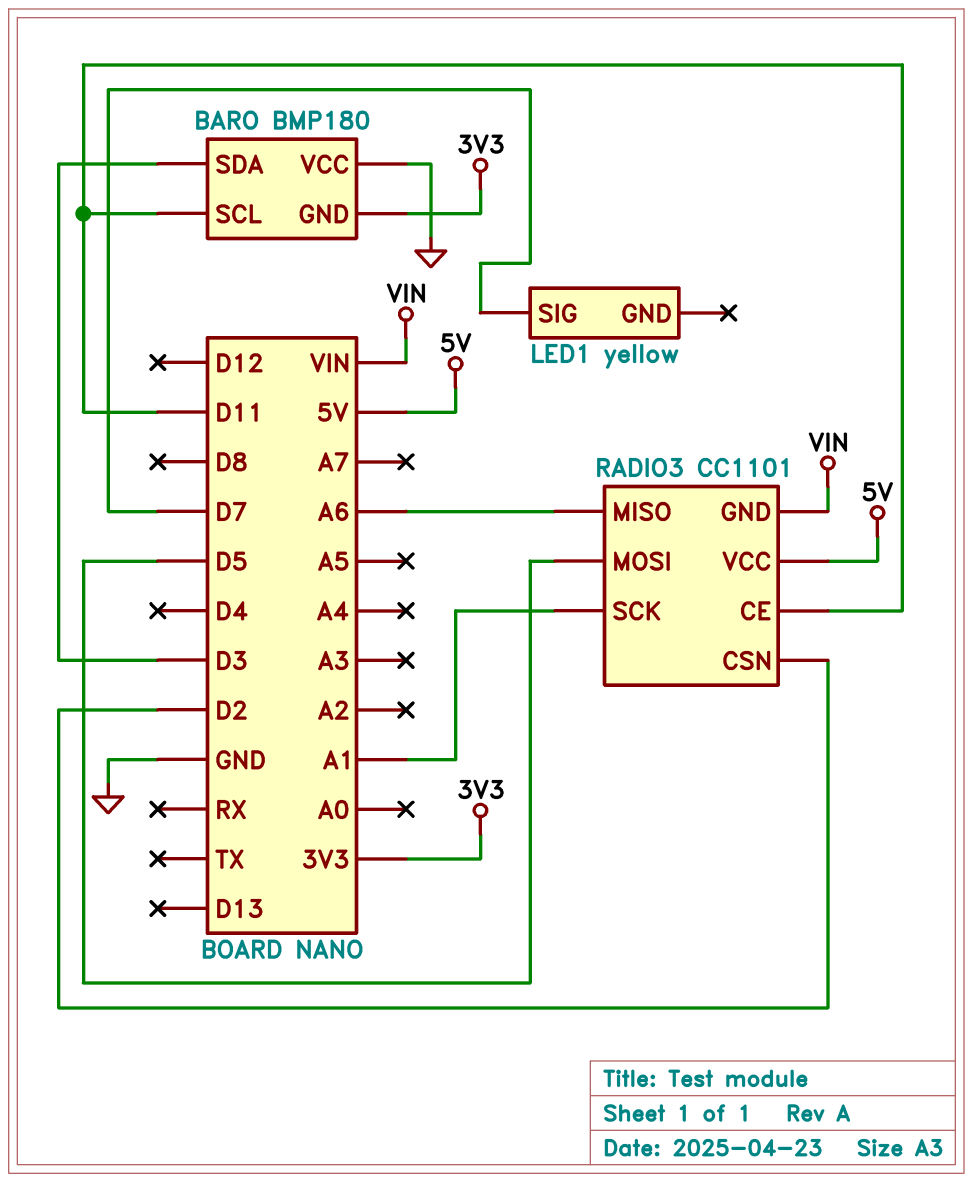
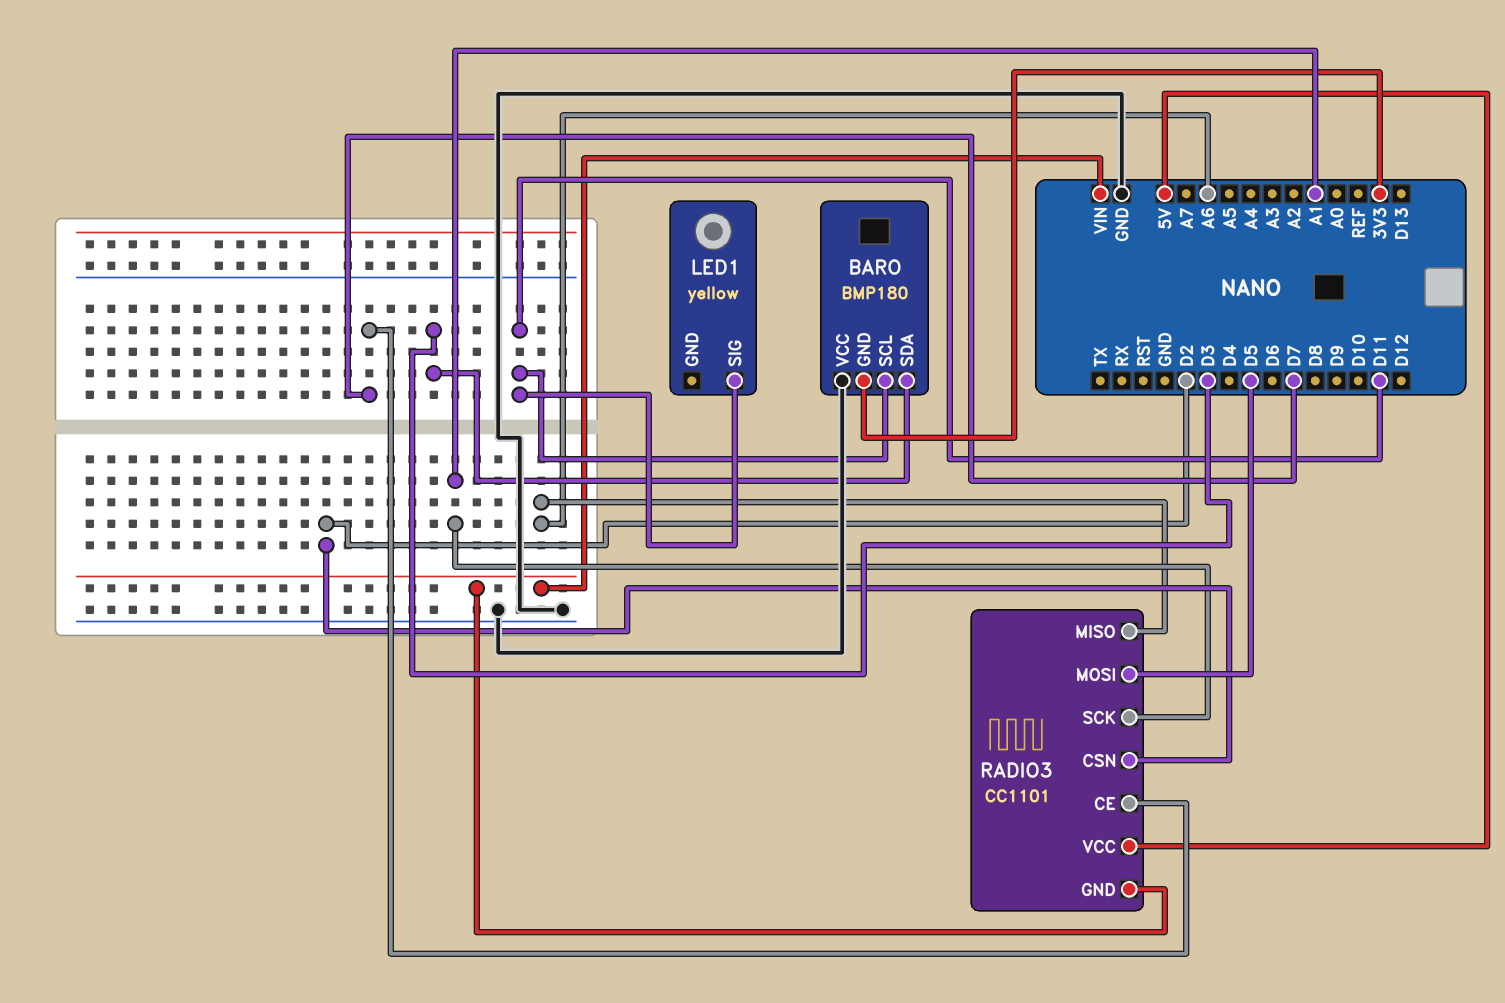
LED1 pin SIG: D7 -> D11
RADIO3 pin CE: D11 -> D7

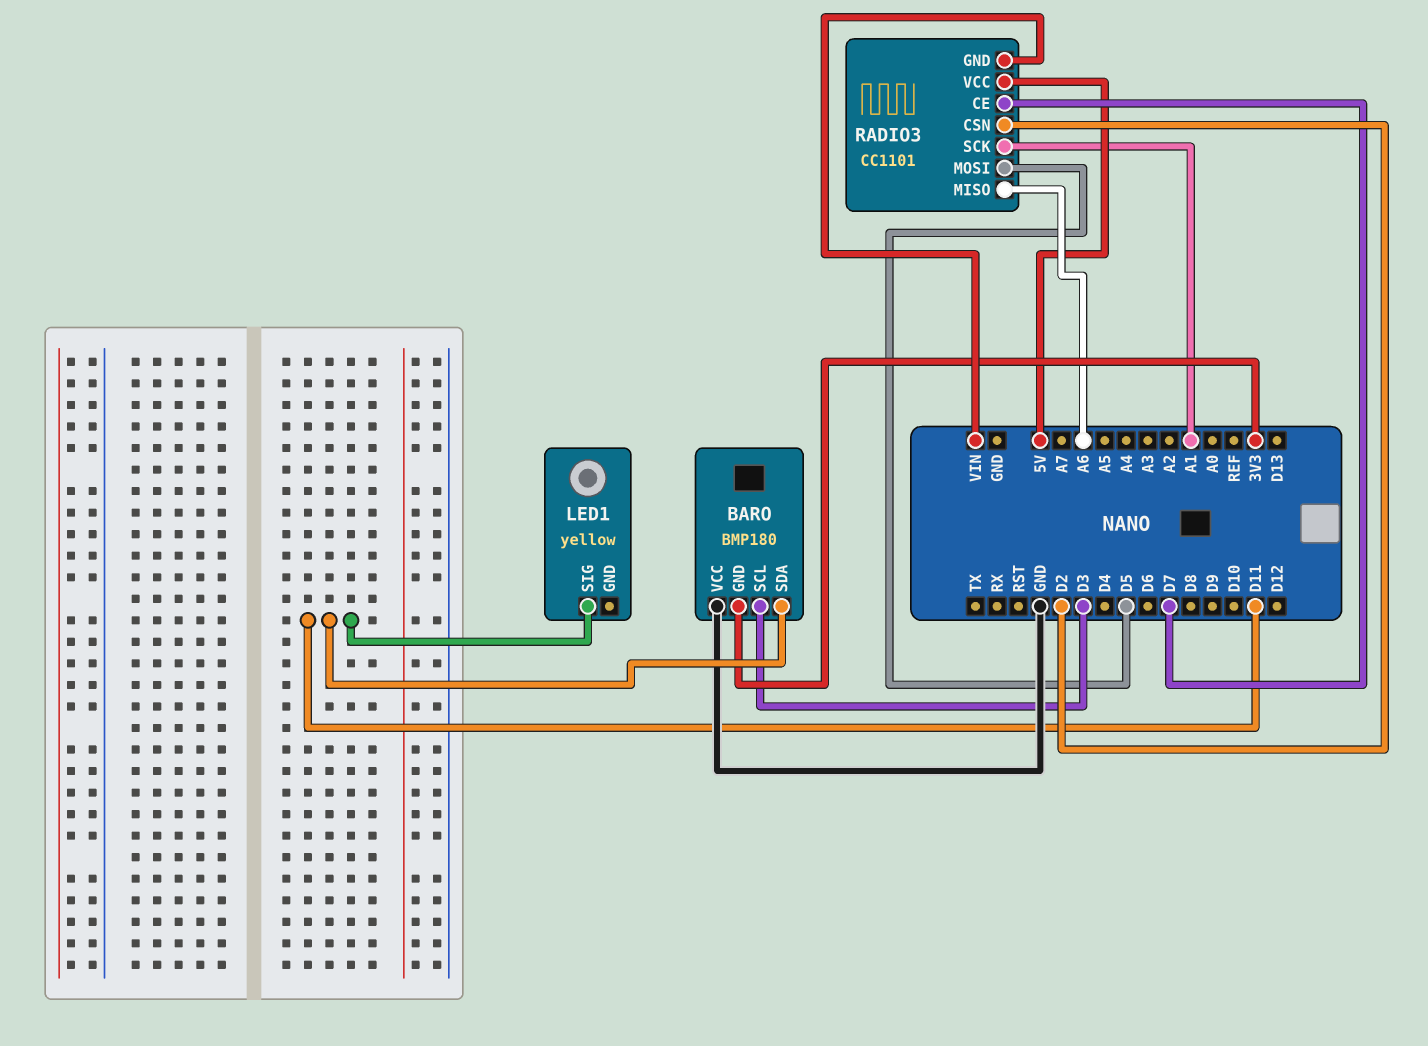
BARO pin SCL: D11 -> D3
BARO pin SDA: D3 -> D11

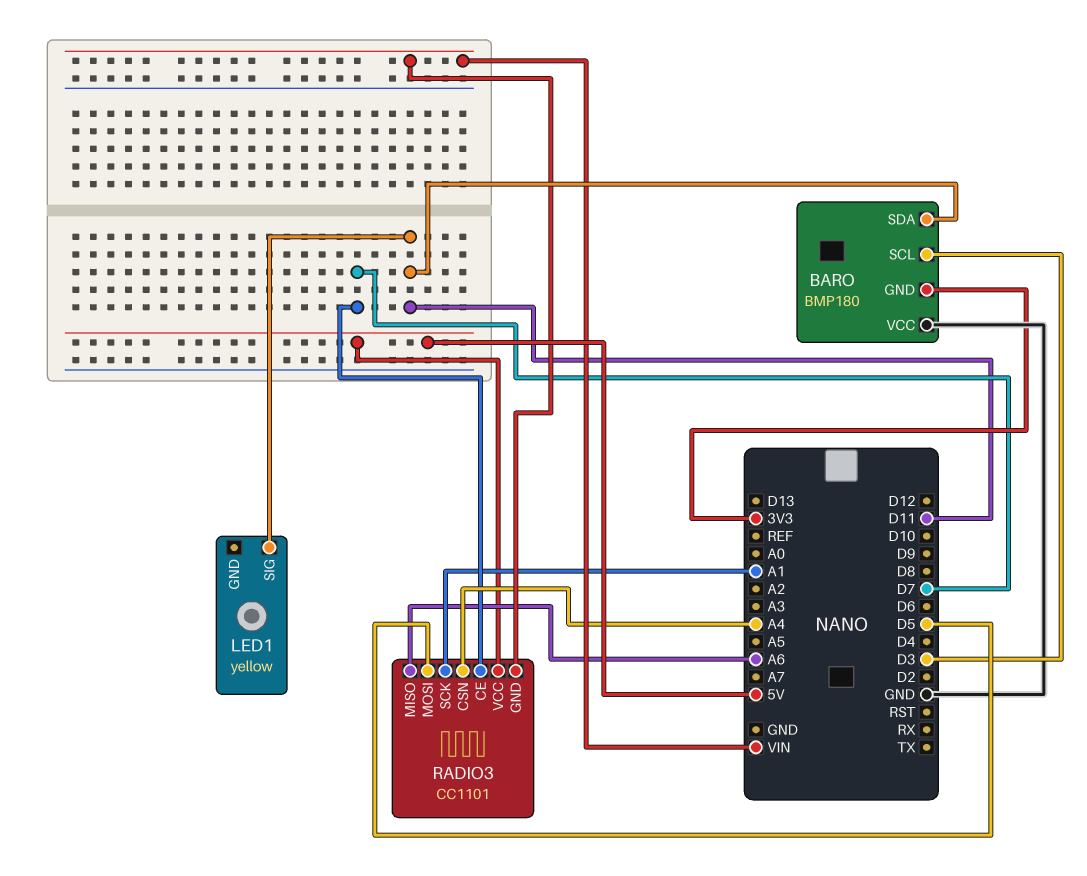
RADIO3 pin CSN: D2 -> A4

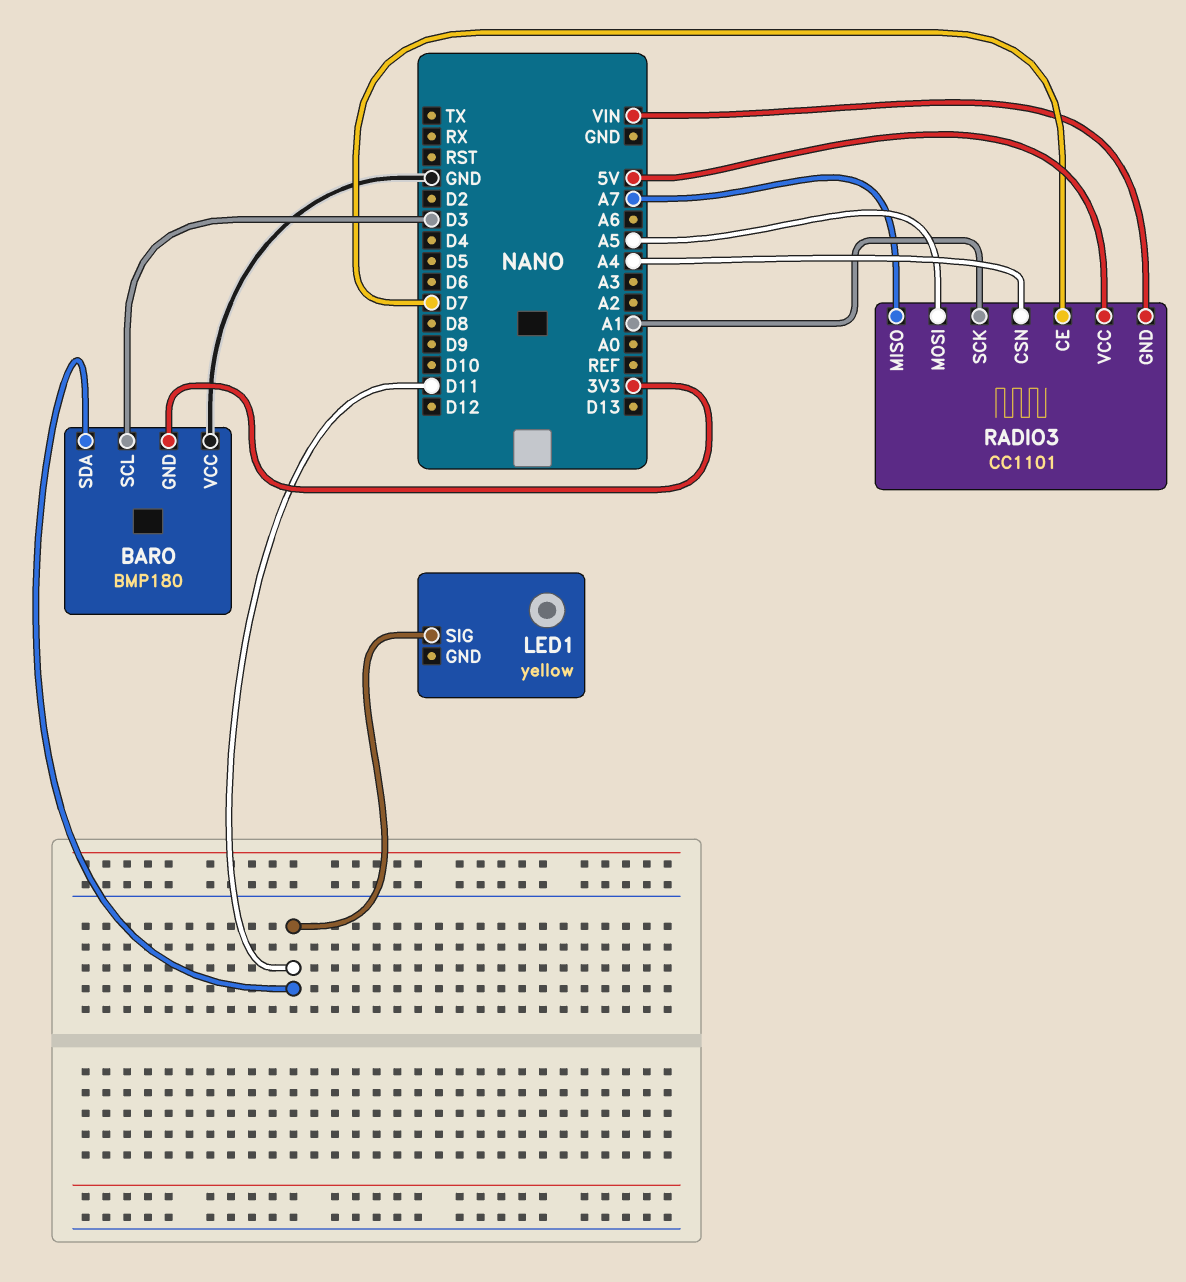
RADIO3 pin MISO: A6 -> A7
RADIO3 pin MOSI: D5 -> A5

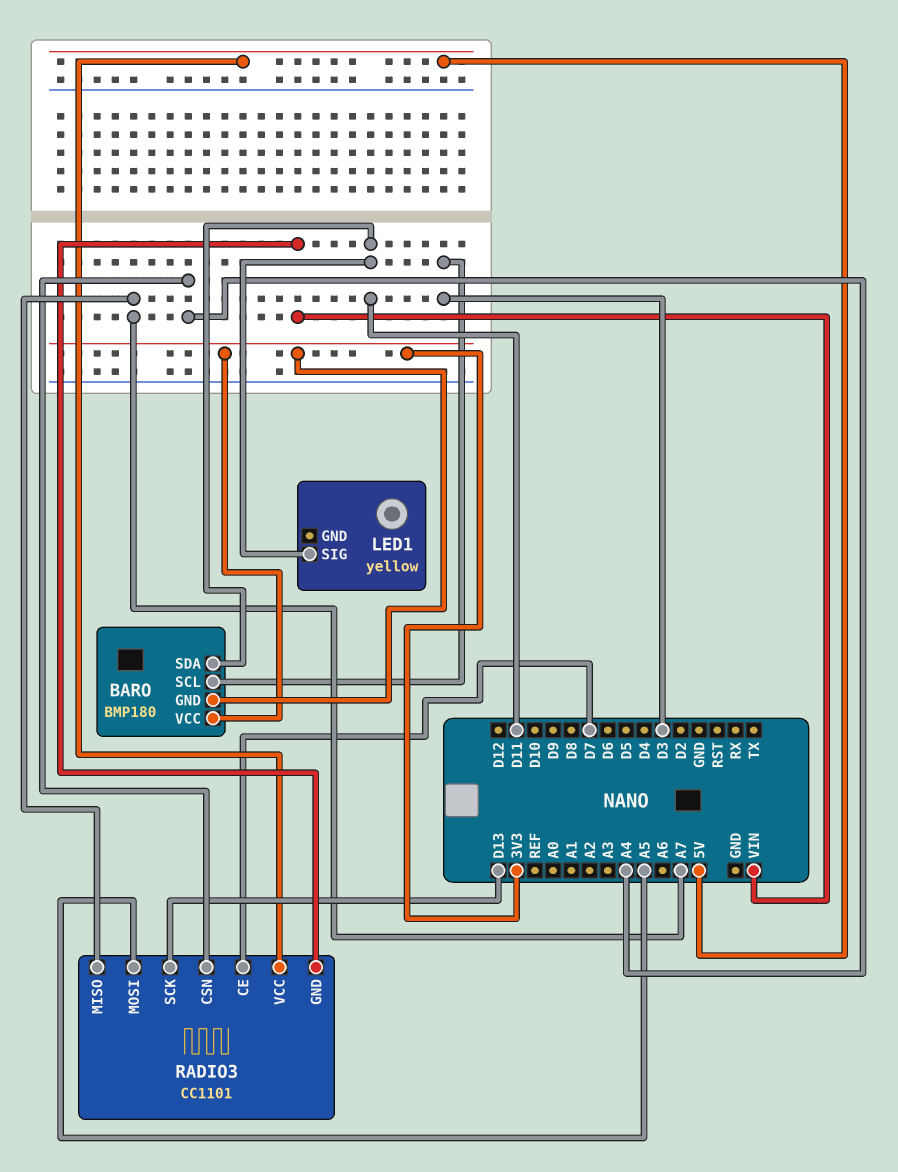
BARO pin VCC: GND -> 3V3
RADIO3 pin SCK: A1 -> D13

